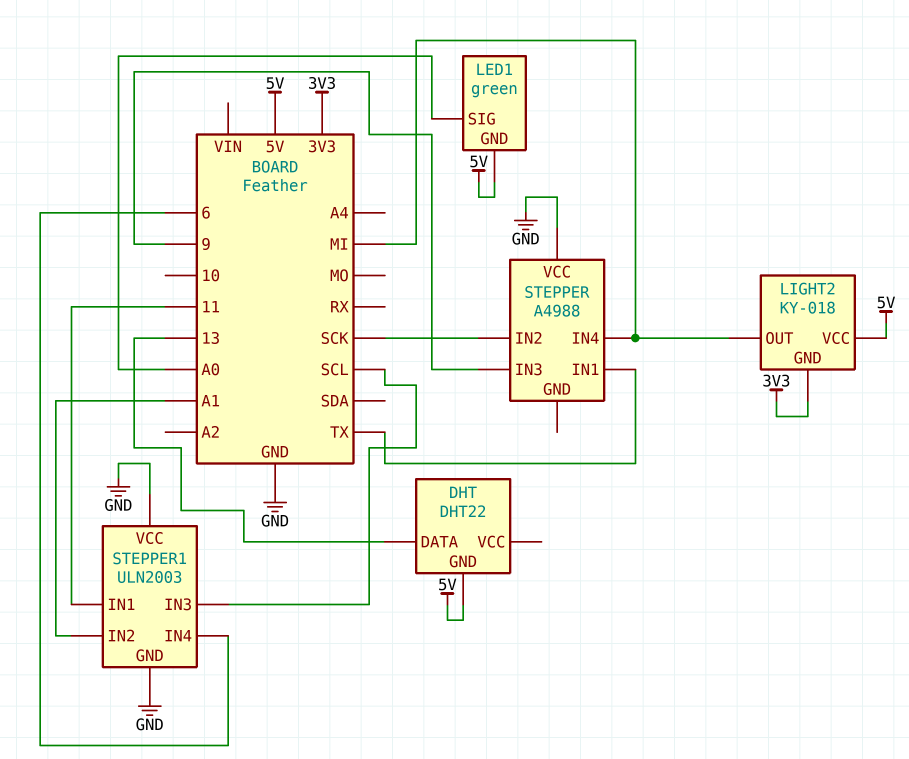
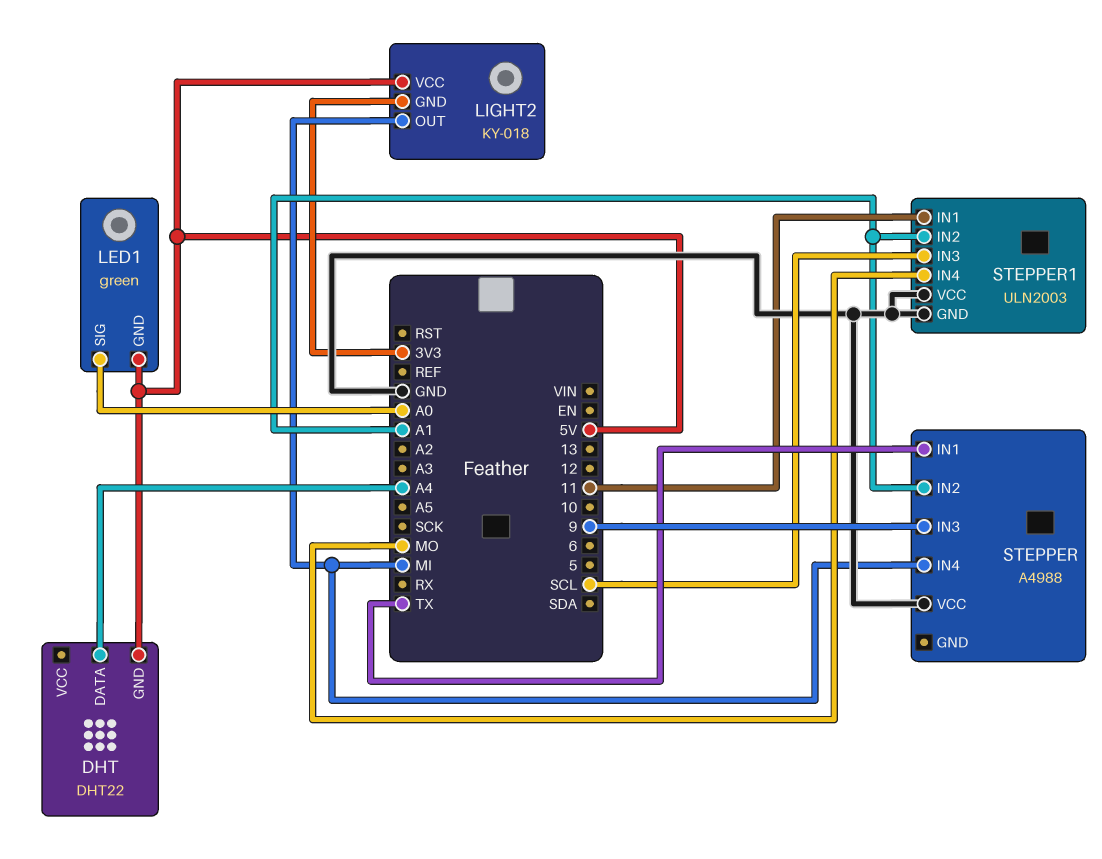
DHT pin DATA: 13 -> A4
STEPPER pin IN2: SCK -> A1
STEPPER1 pin IN4: 6 -> MO

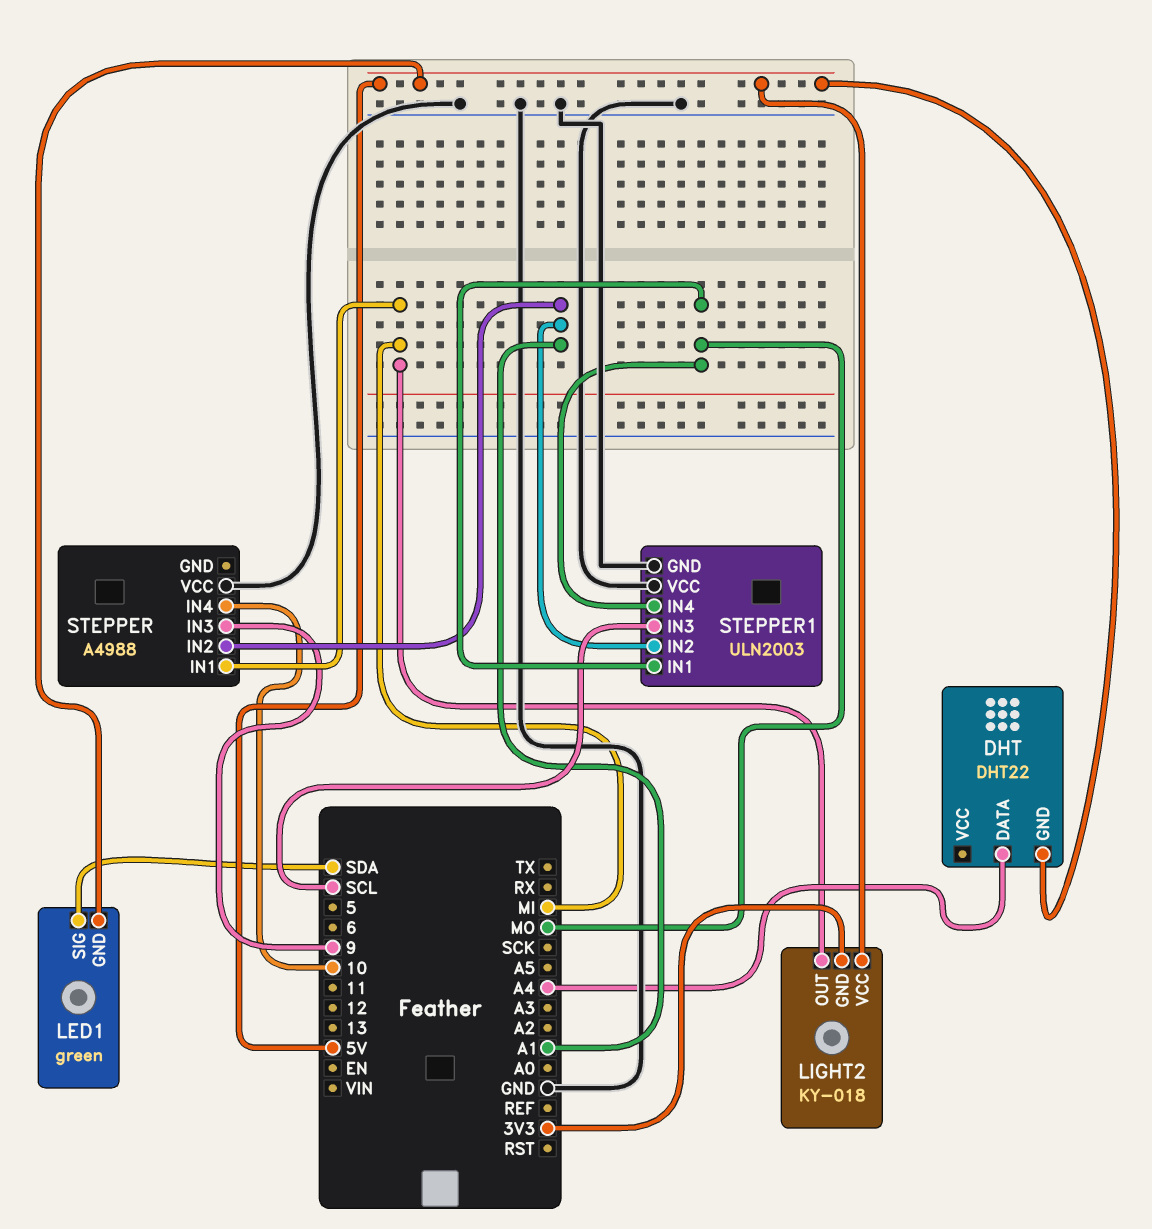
LED1 pin SIG: A0 -> SDA
STEPPER pin IN1: TX -> MI
STEPPER pin IN4: MI -> 10
STEPPER1 pin IN1: 11 -> MO

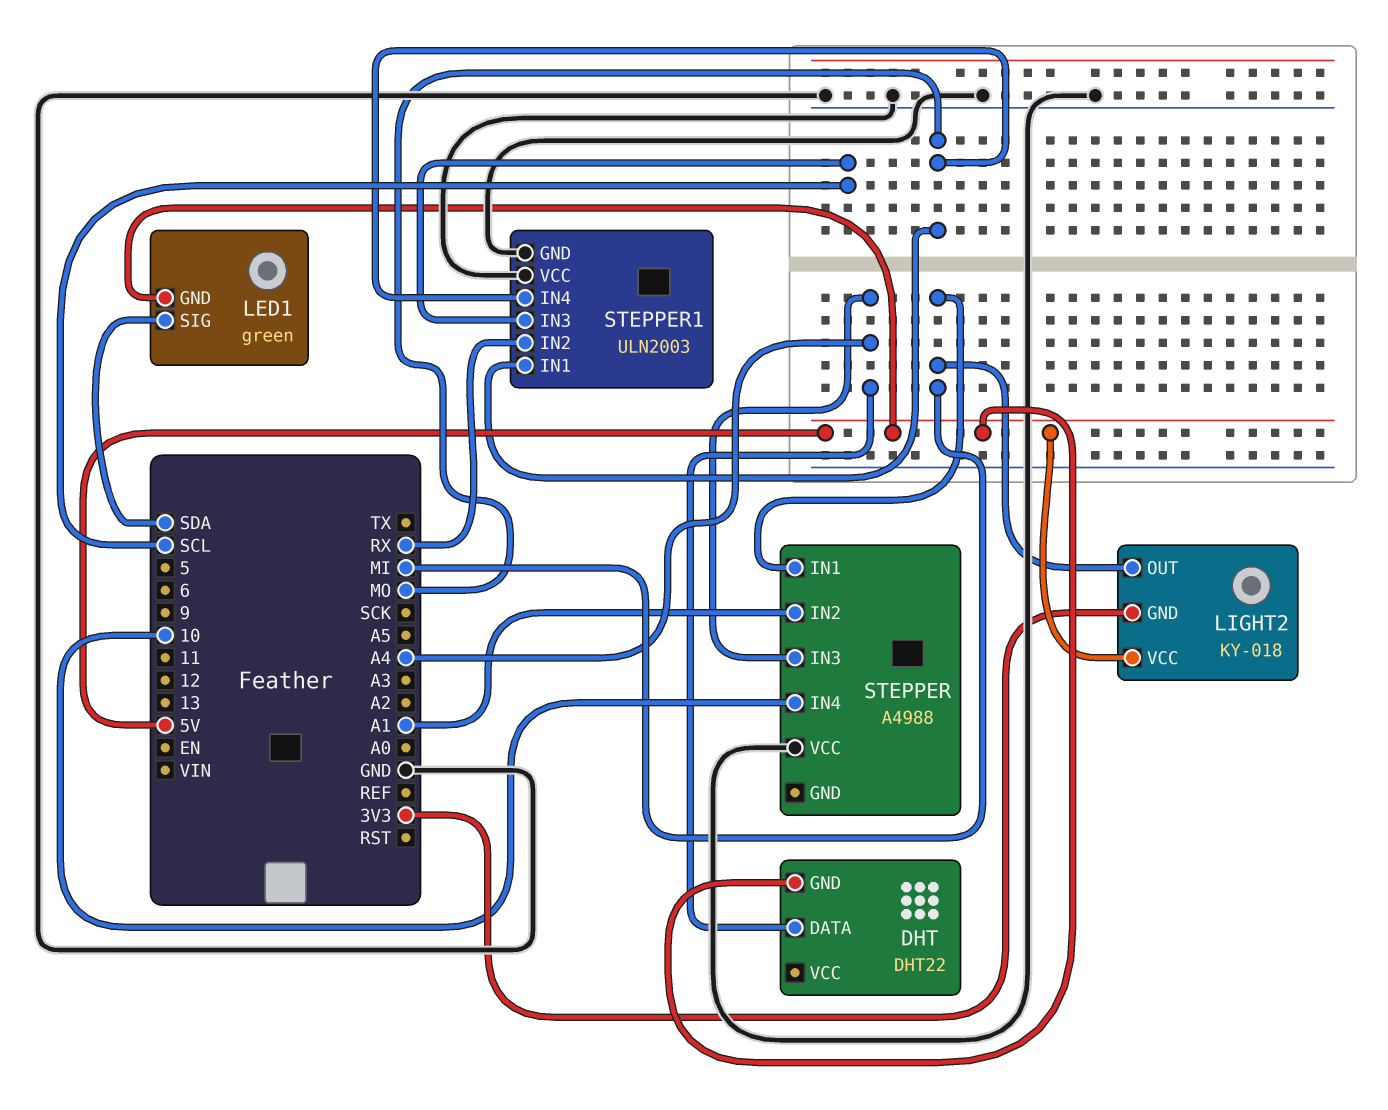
STEPPER pin IN3: 9 -> A4
STEPPER1 pin IN2: A1 -> RX

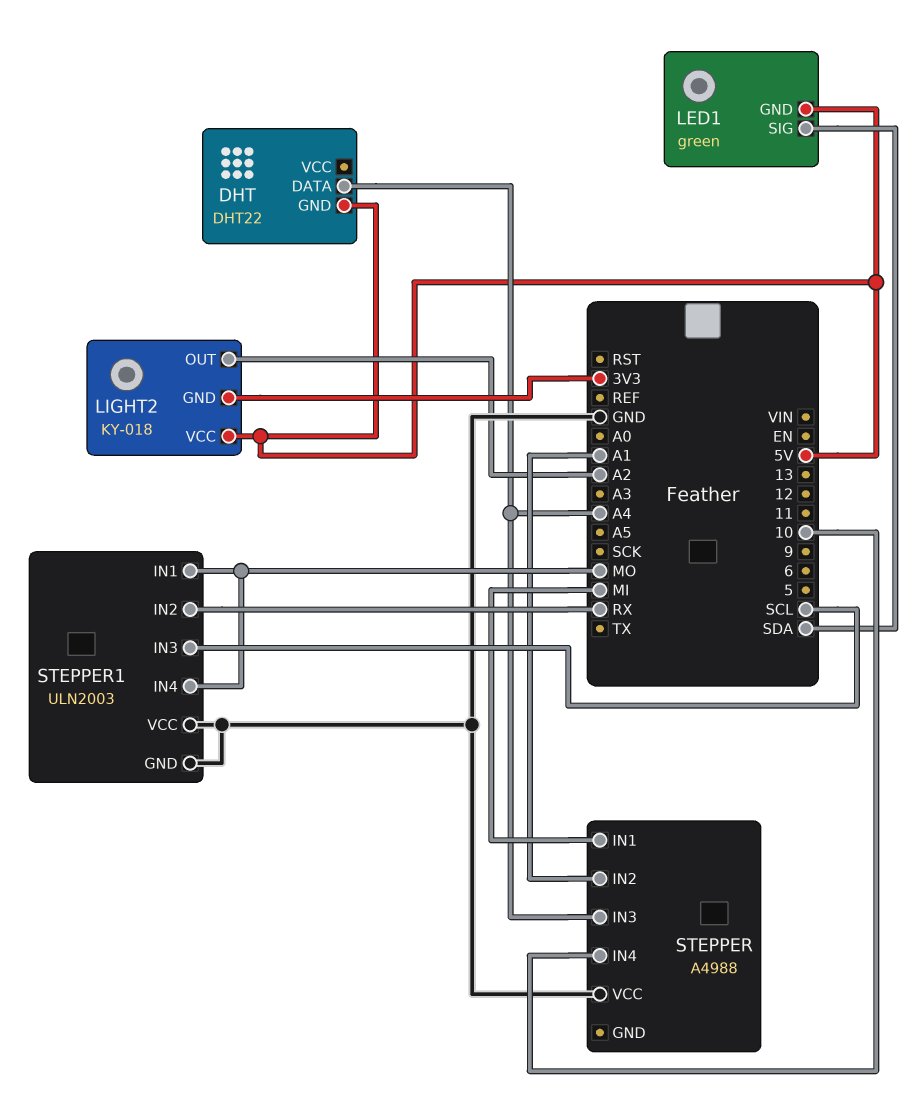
LIGHT2 pin OUT: MI -> A2

